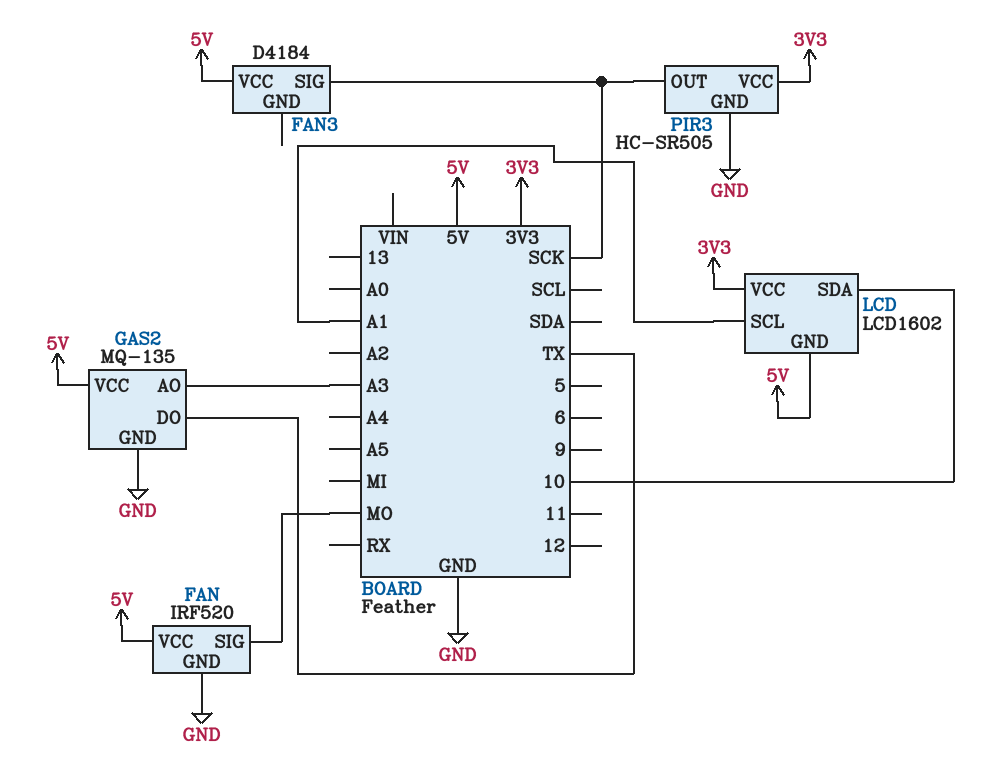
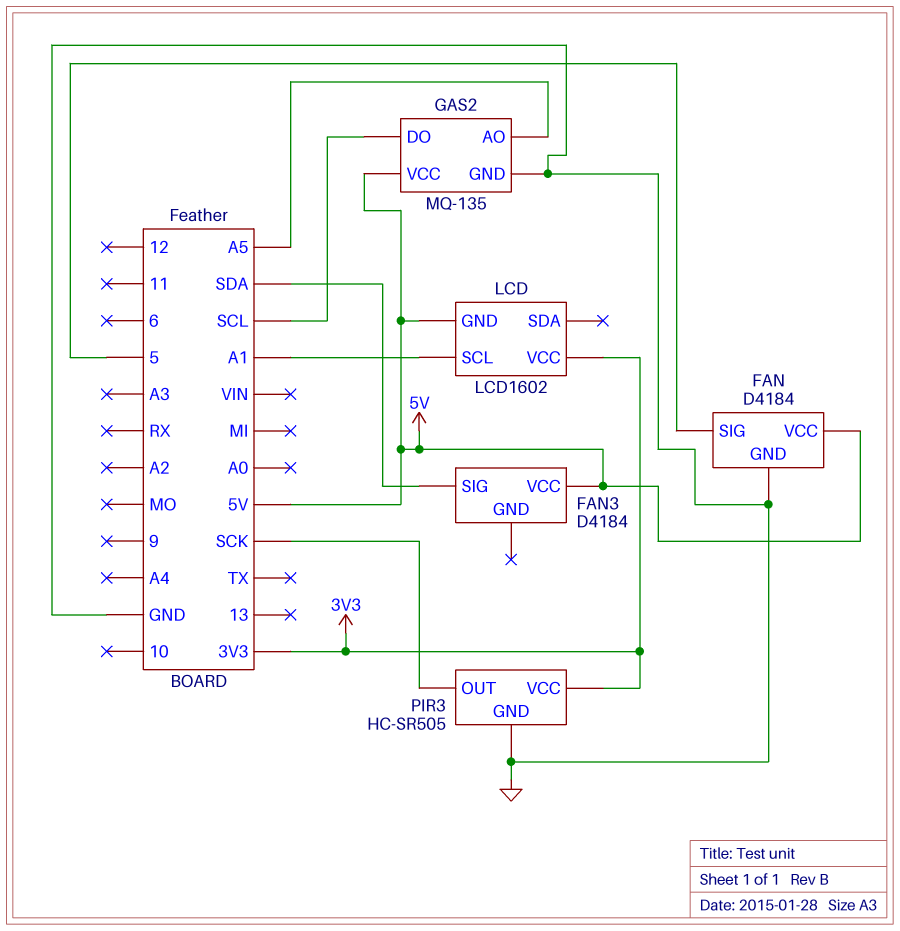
FAN: IRF520 -> D4184
FAN pin SIG: MO -> 5
FAN3 pin SIG: SCK -> SDA
GAS2 pin AO: A3 -> A5
GAS2 pin DO: TX -> SCL
LCD pin SDA: 10 -> none

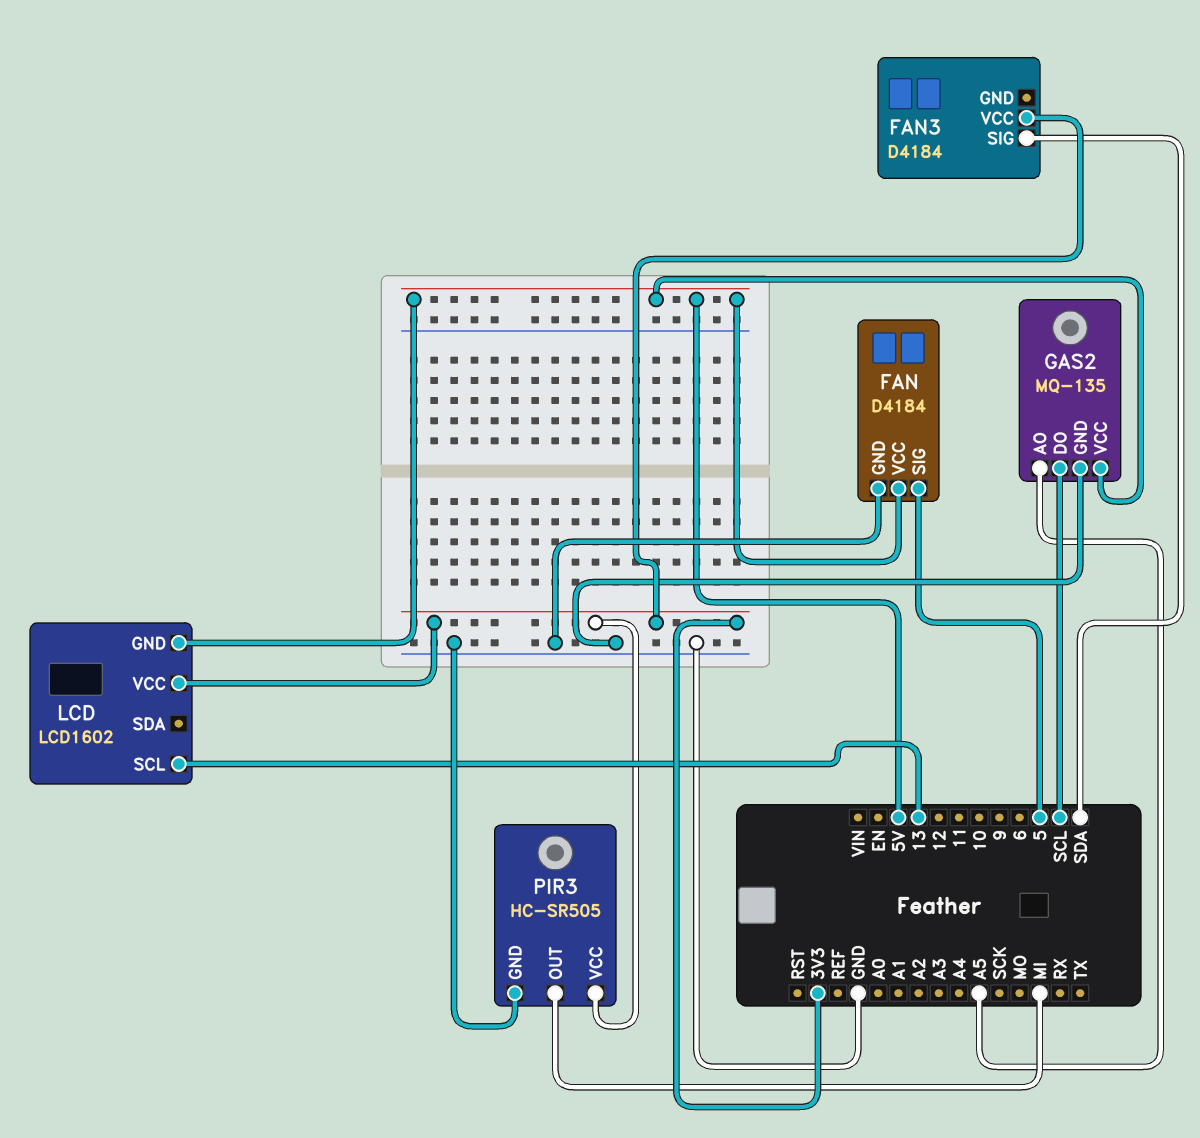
FAN3 pin VCC: 5V -> 3V3
LCD pin SCL: A1 -> 13
PIR3 pin OUT: SCK -> MI

